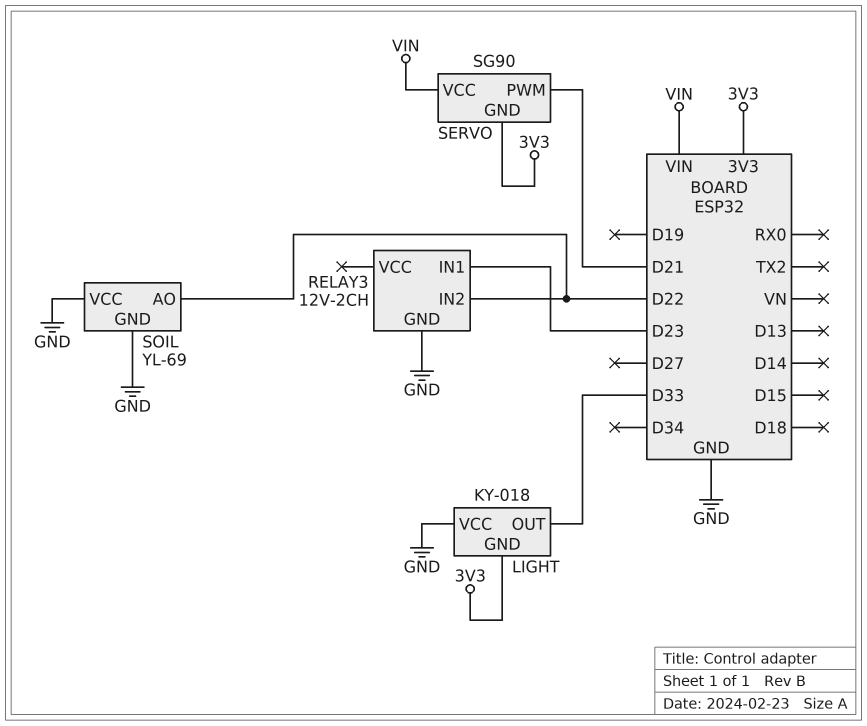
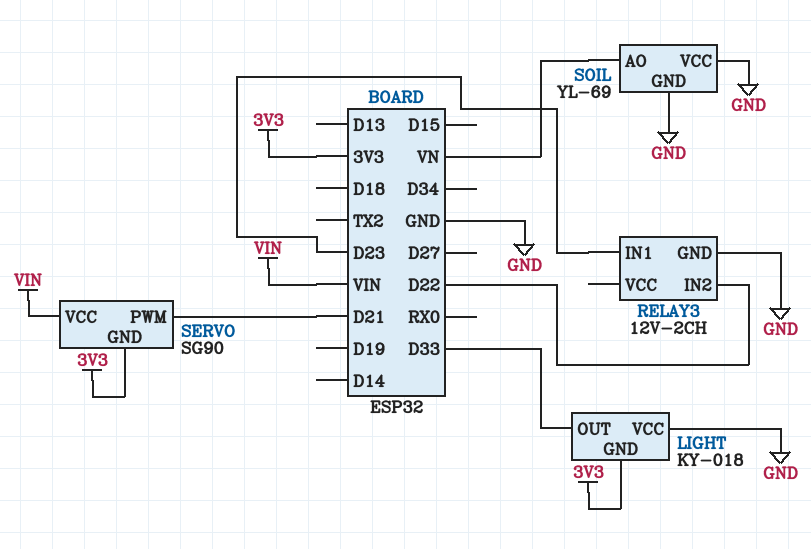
SOIL pin AO: D22 -> VN

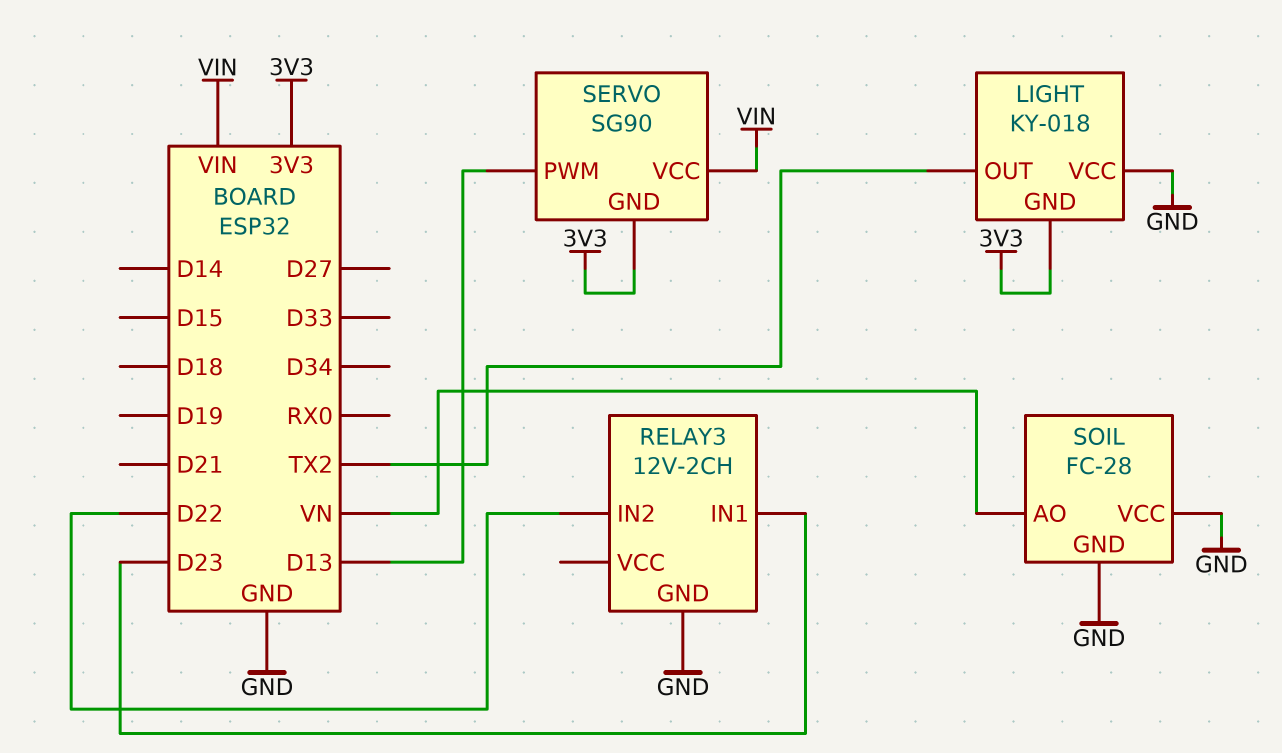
LIGHT pin OUT: D33 -> TX2
SERVO pin PWM: D21 -> D13
SOIL: YL-69 -> FC-28

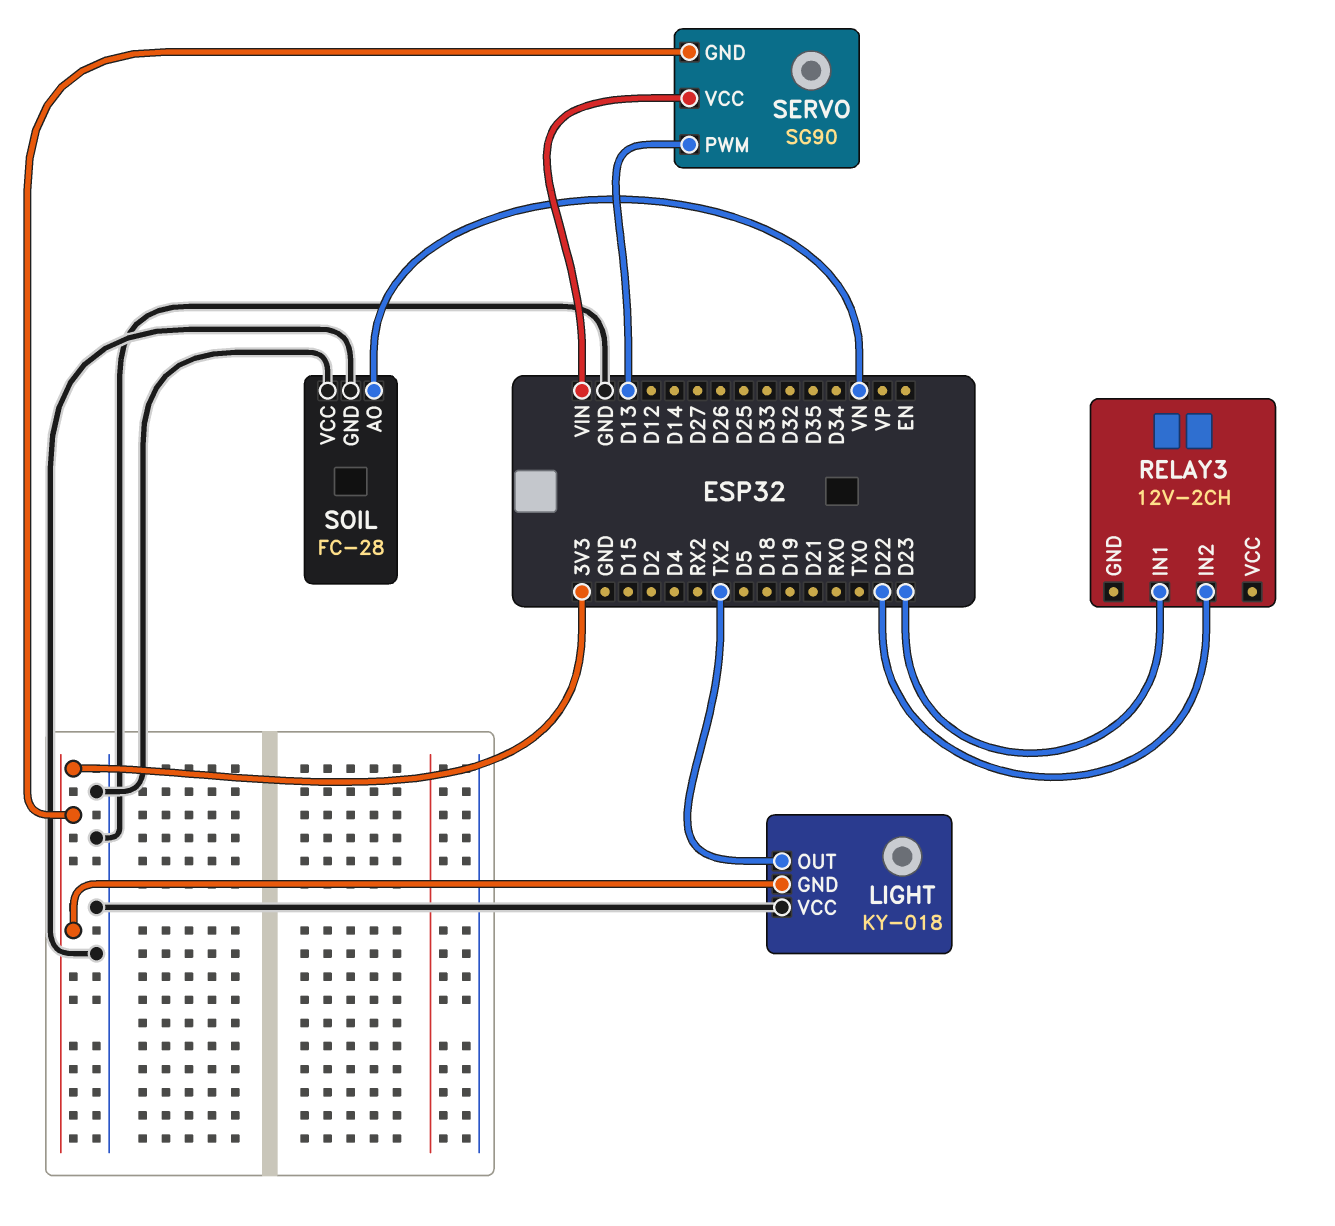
RELAY3 pin GND: GND -> none

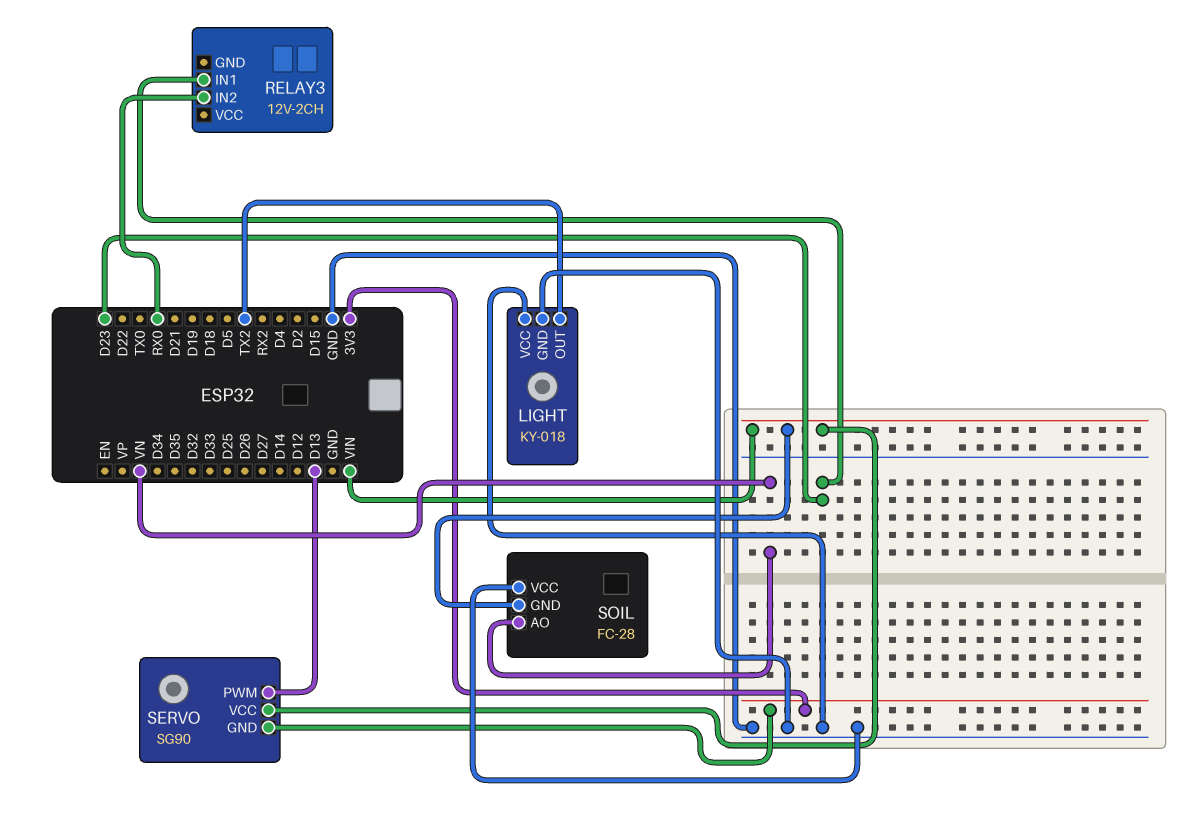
LIGHT pin GND: 3V3 -> GND
RELAY3 pin IN2: D22 -> RX0
SOIL pin GND: GND -> VIN

